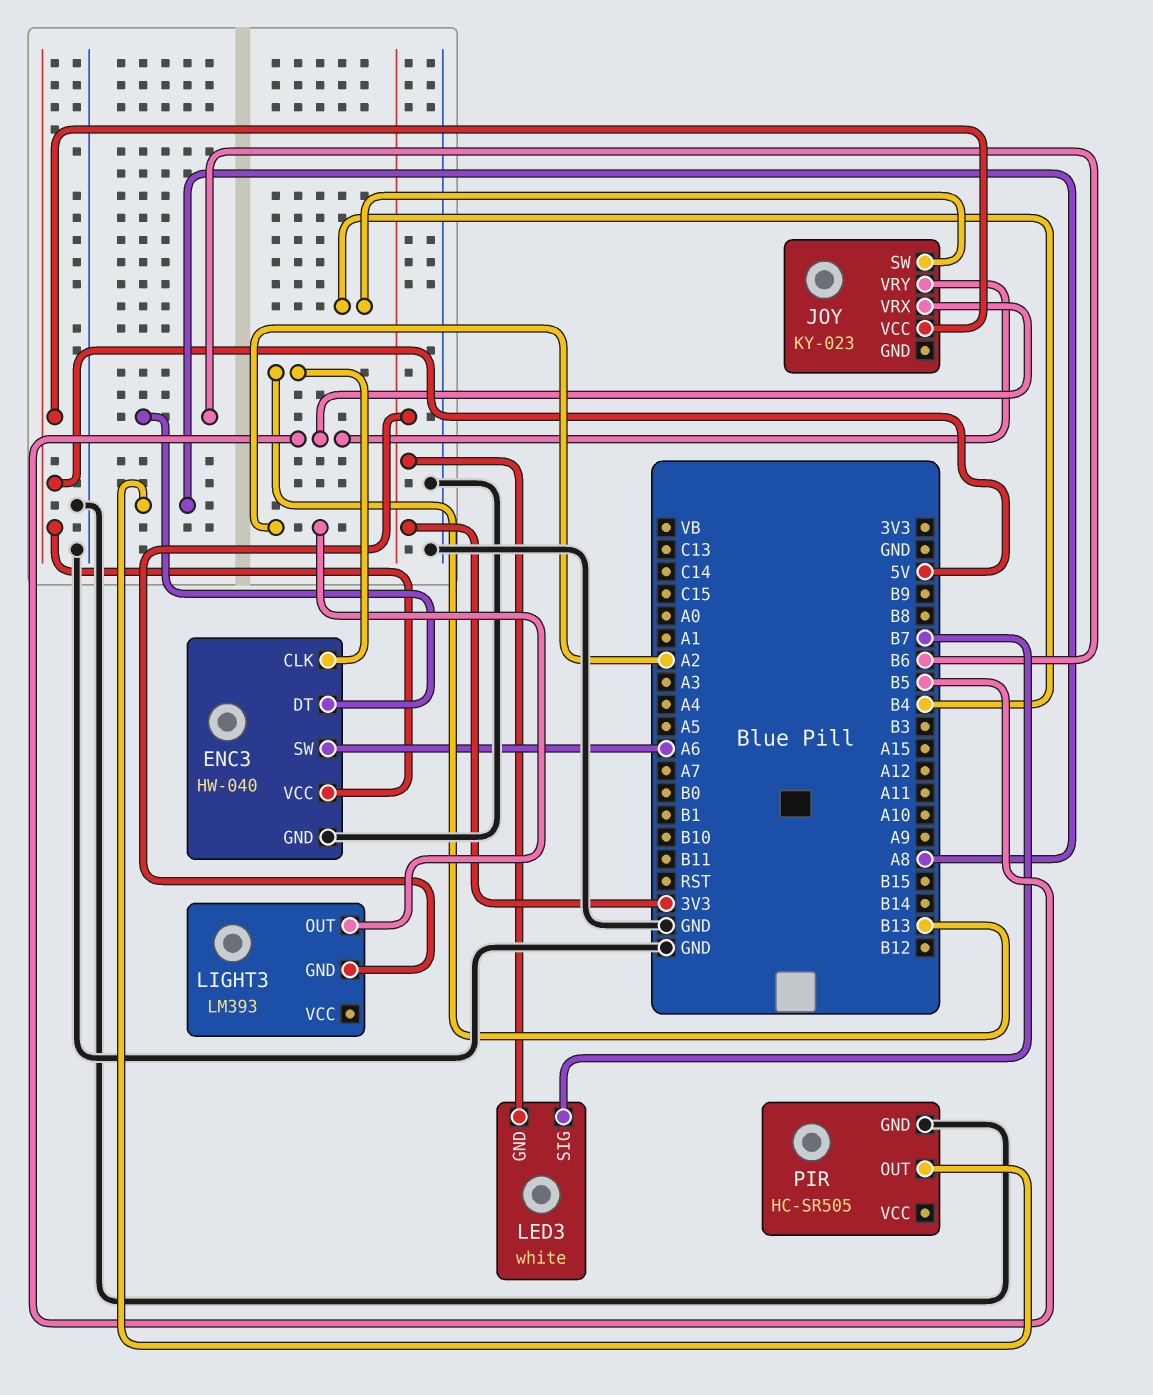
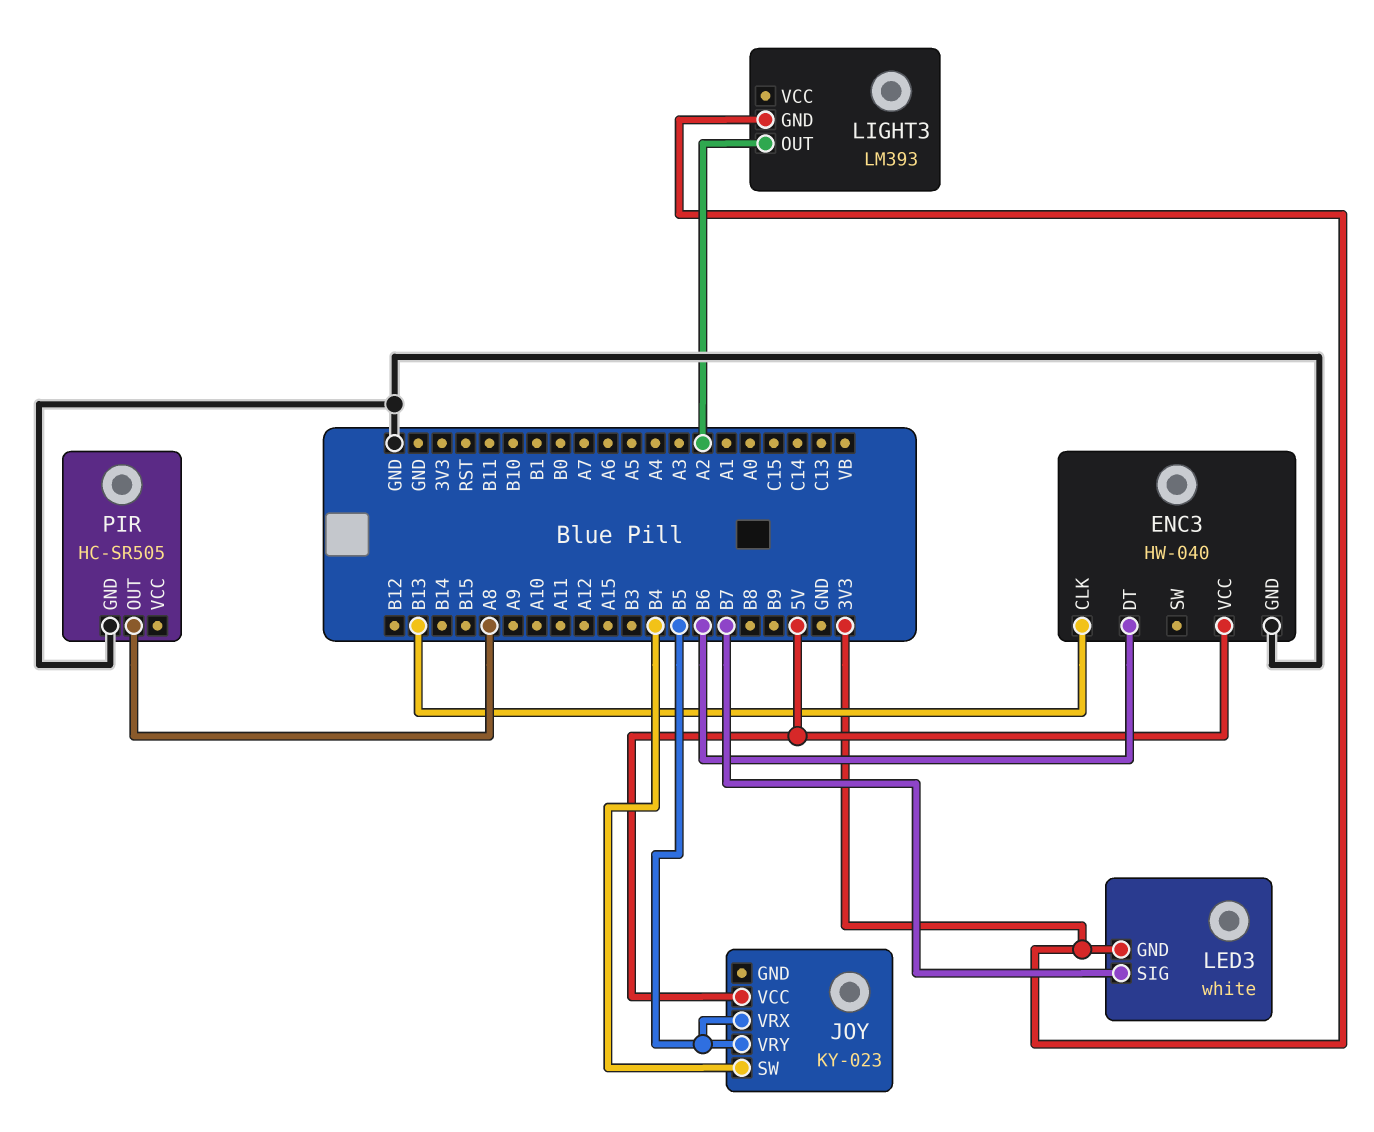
ENC3 pin SW: A6 -> none

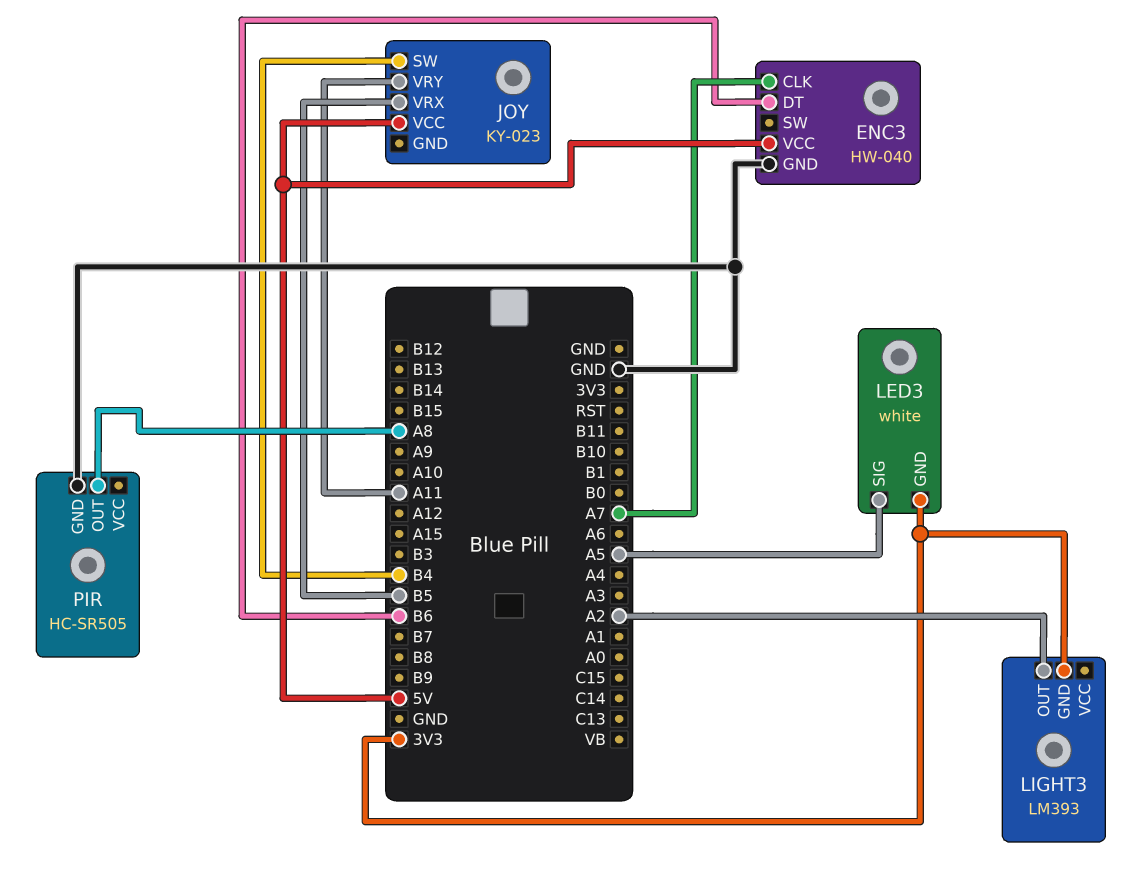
ENC3 pin CLK: B13 -> A7
JOY pin VRY: B5 -> A11
LED3 pin SIG: B7 -> A5

